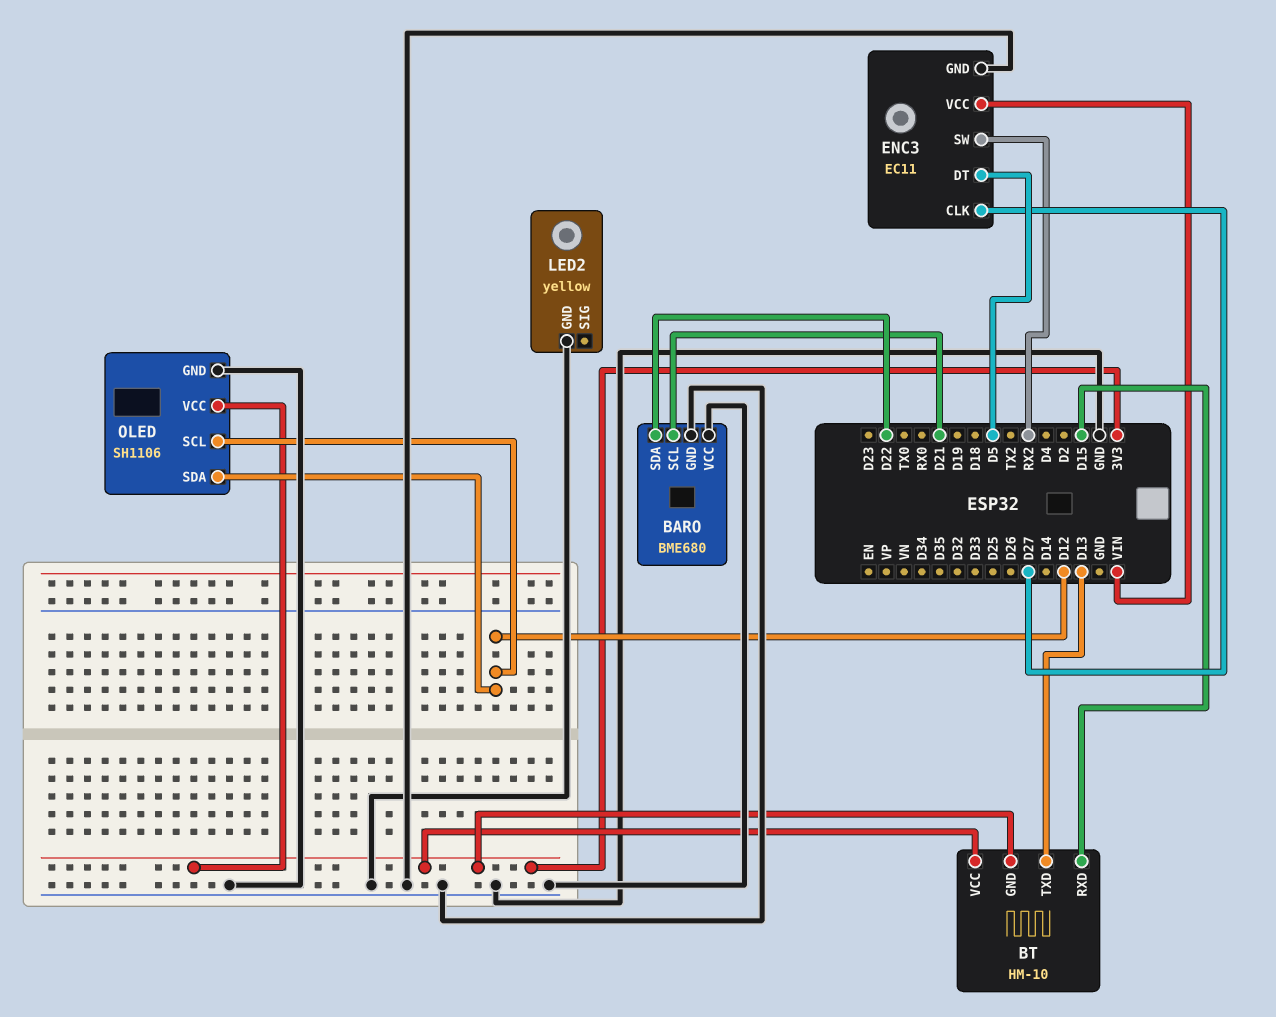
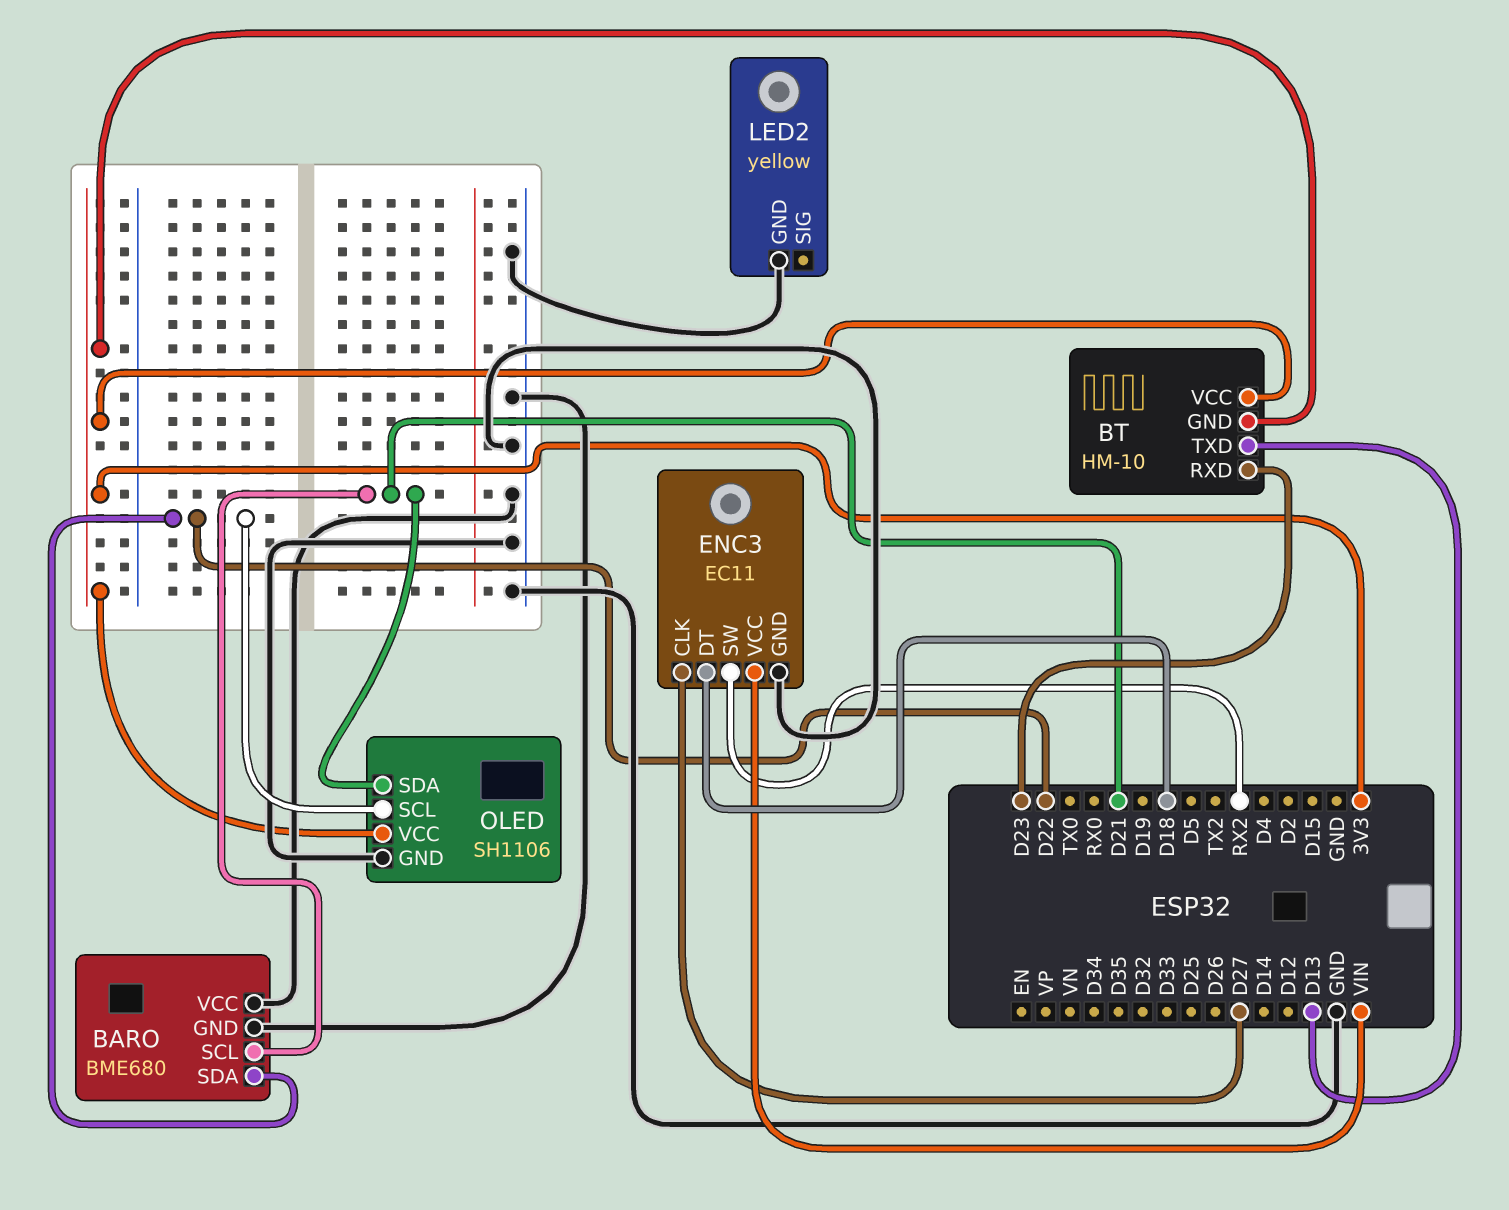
BT pin RXD: D15 -> D23
ENC3 pin DT: D5 -> D18
OLED pin SCL: D12 -> D22
OLED pin SDA: D12 -> D21

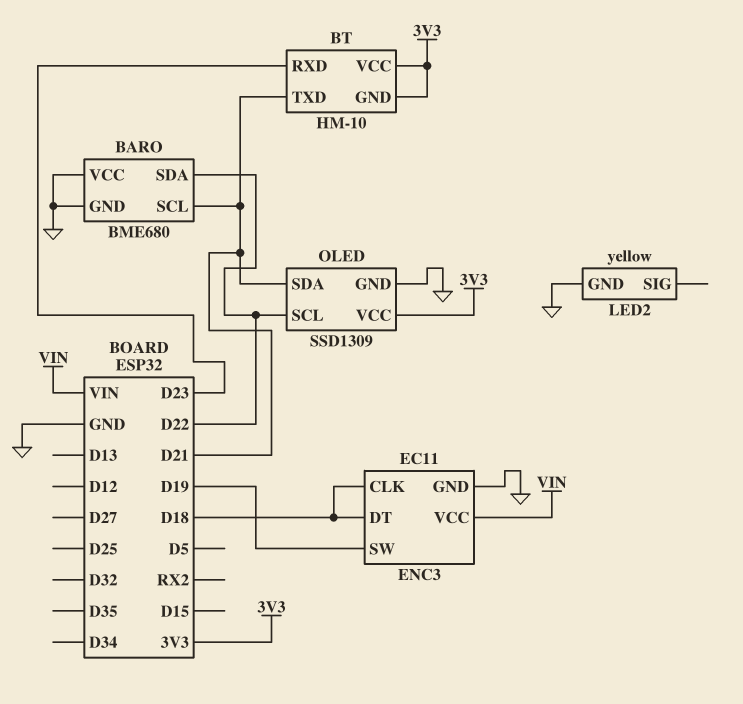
BT pin TXD: D13 -> D21
ENC3 pin CLK: D27 -> D18
ENC3 pin SW: RX2 -> D19
OLED: SH1106 -> SSD1309

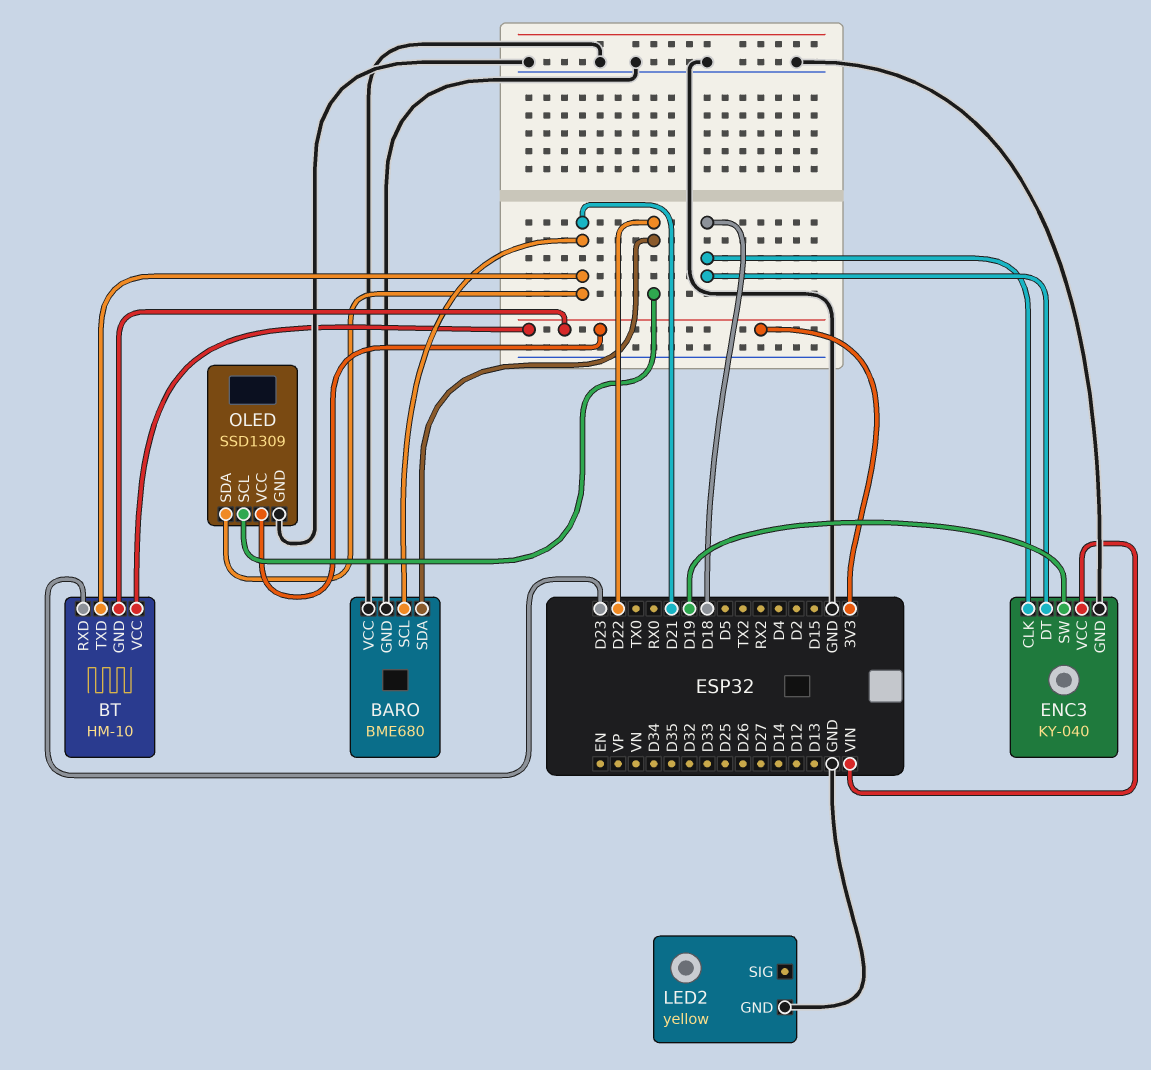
ENC3: EC11 -> KY-040

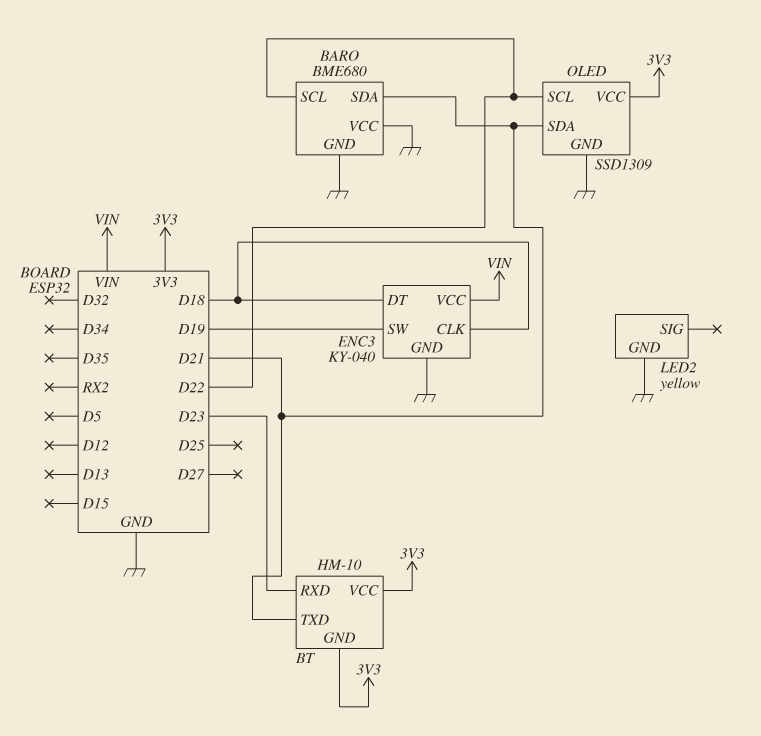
BARO pin SCL: D21 -> D22
BARO pin SDA: D22 -> D21

